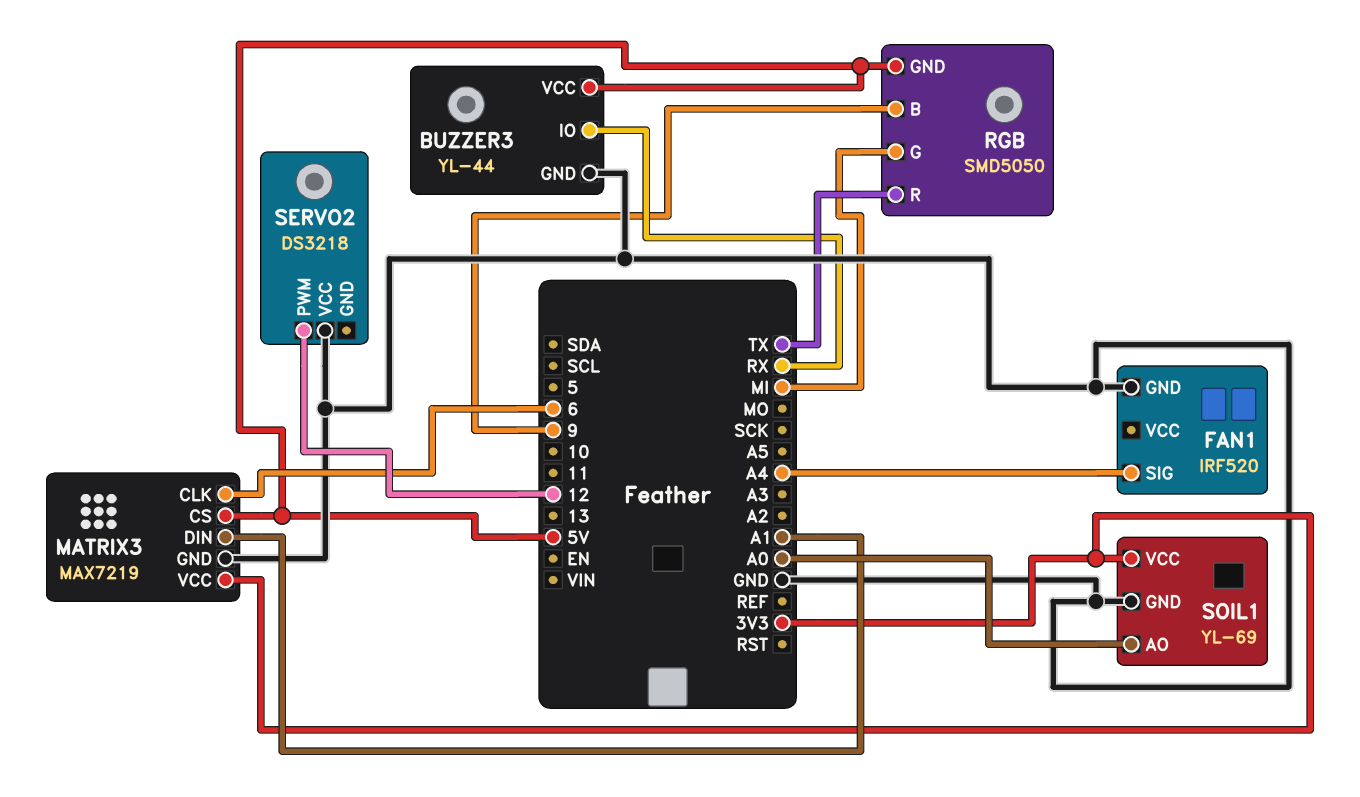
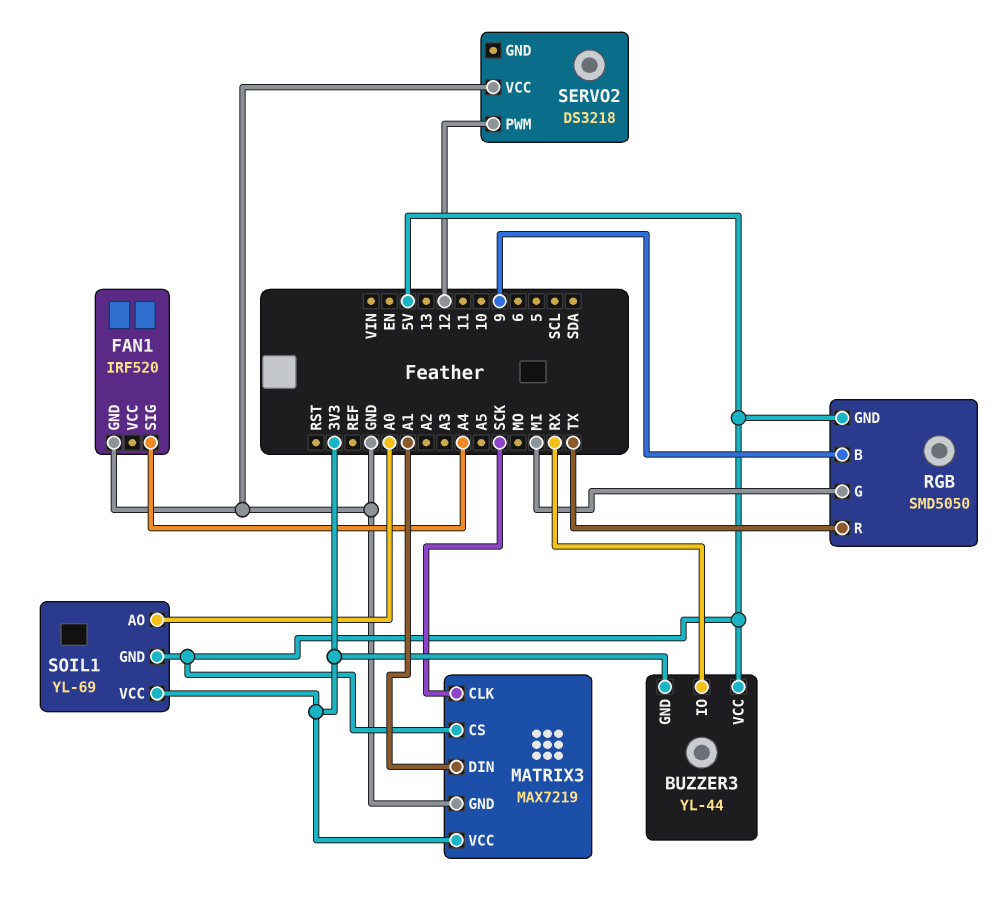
BUZZER3 pin GND: GND -> 3V3
MATRIX3 pin CLK: 6 -> SCK
SOIL1 pin GND: GND -> 5V

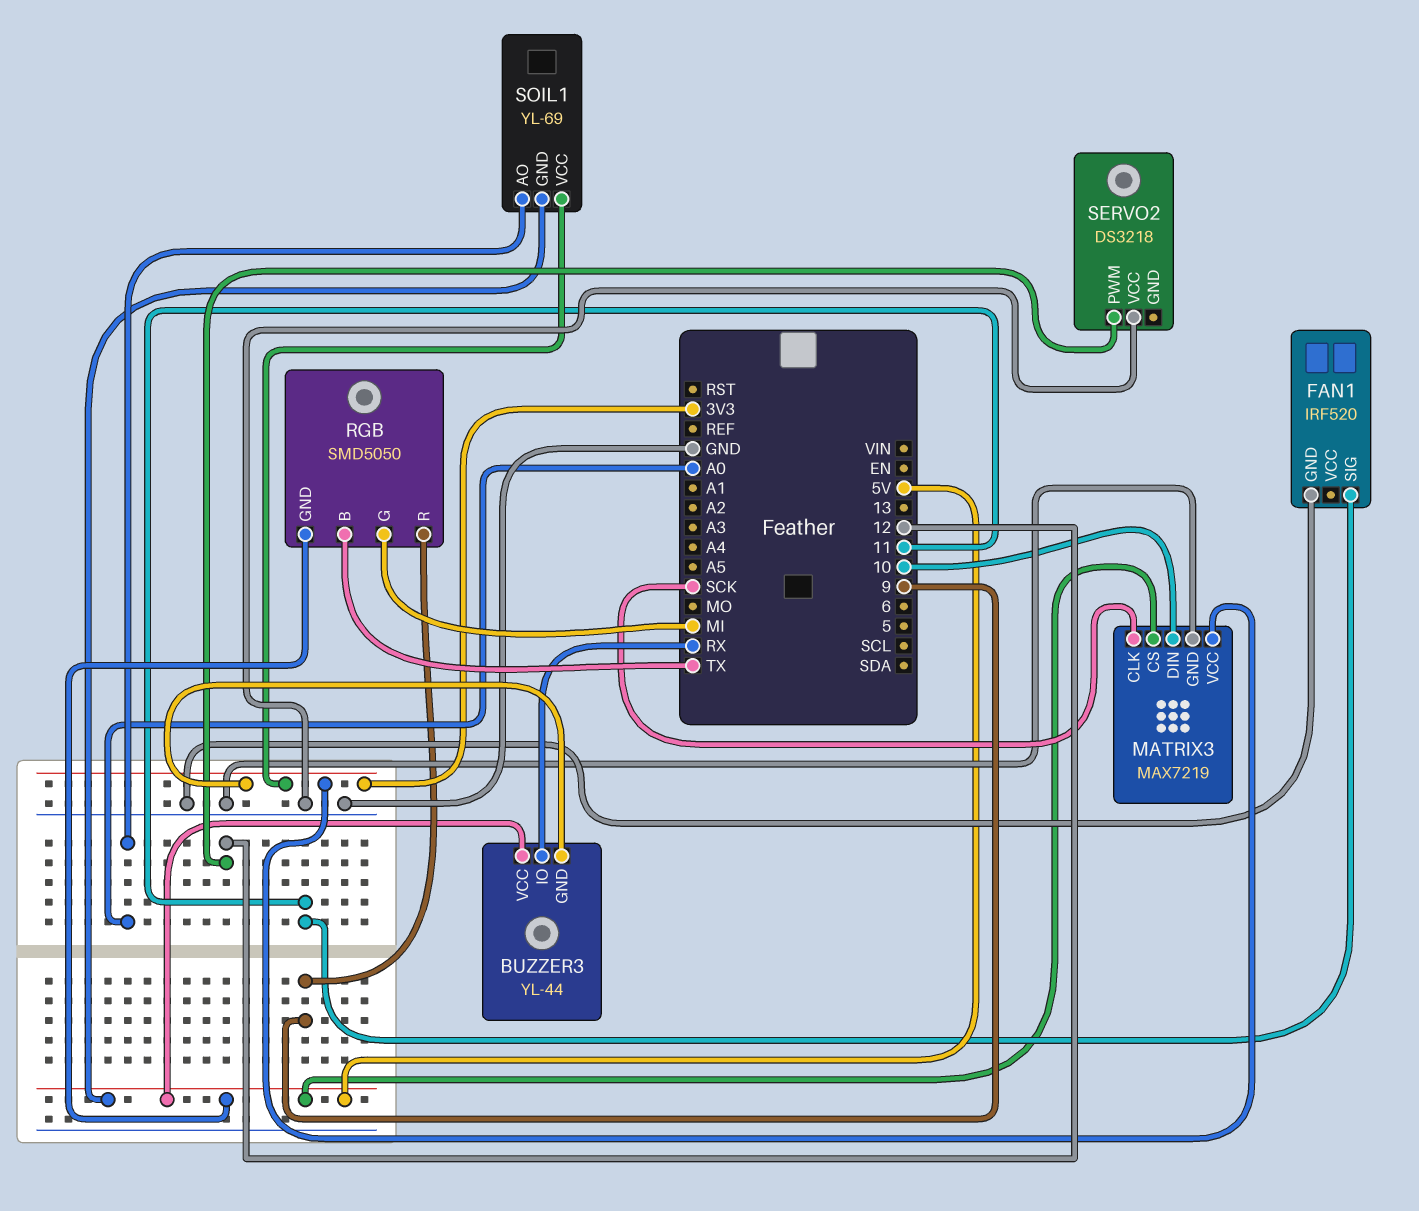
FAN1 pin SIG: A4 -> 11
MATRIX3 pin DIN: A1 -> 10
RGB pin B: 9 -> TX
RGB pin R: TX -> 9

